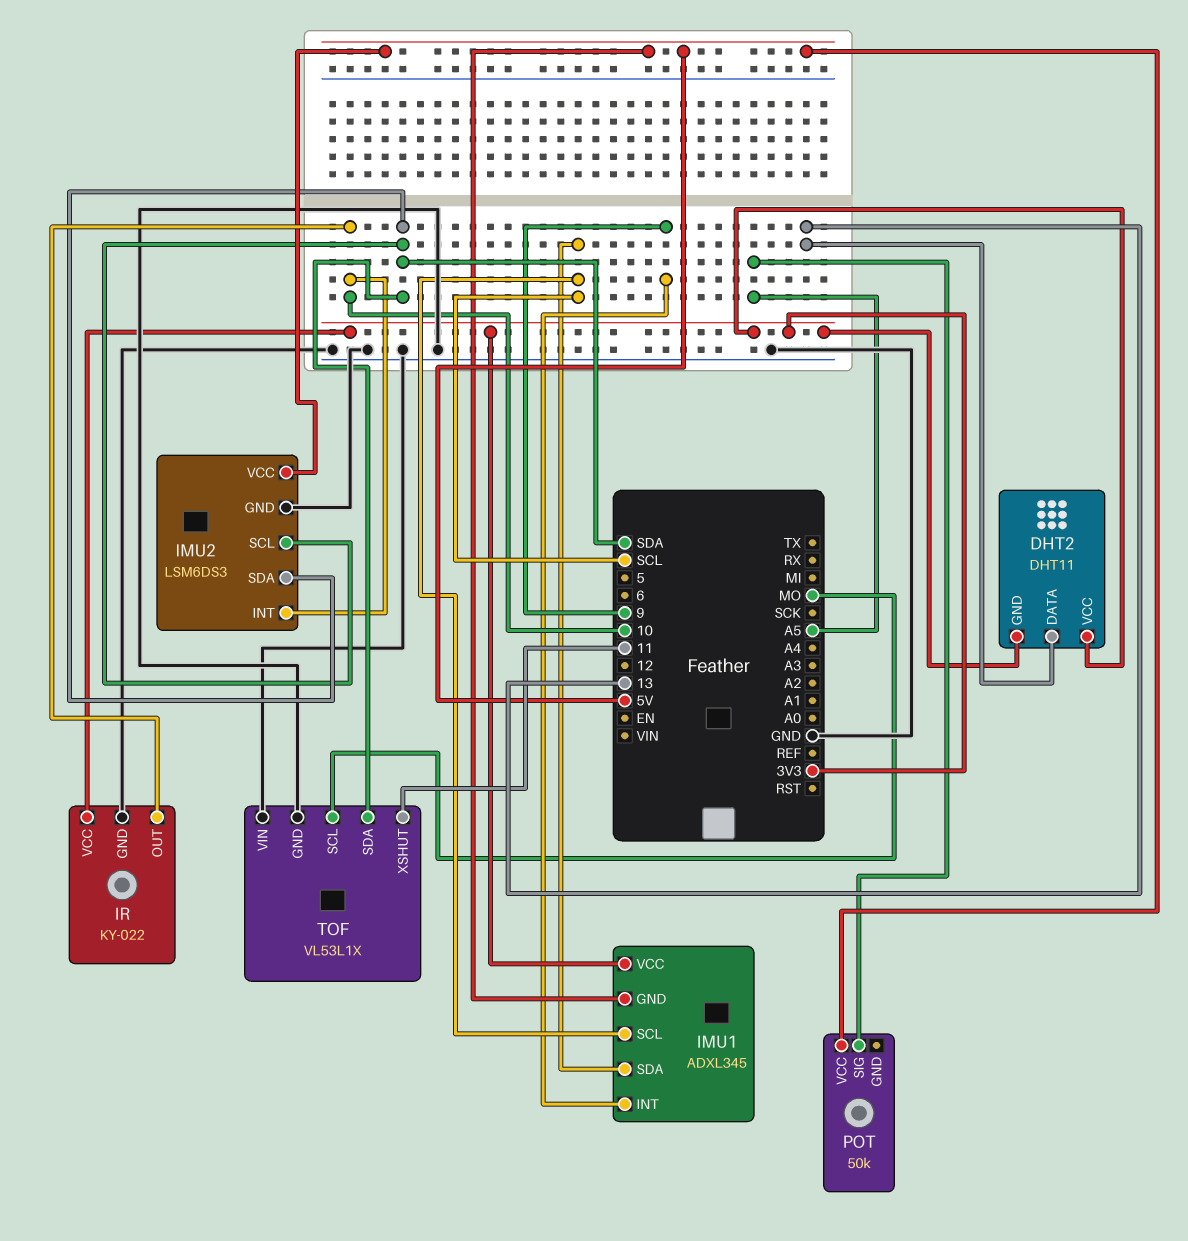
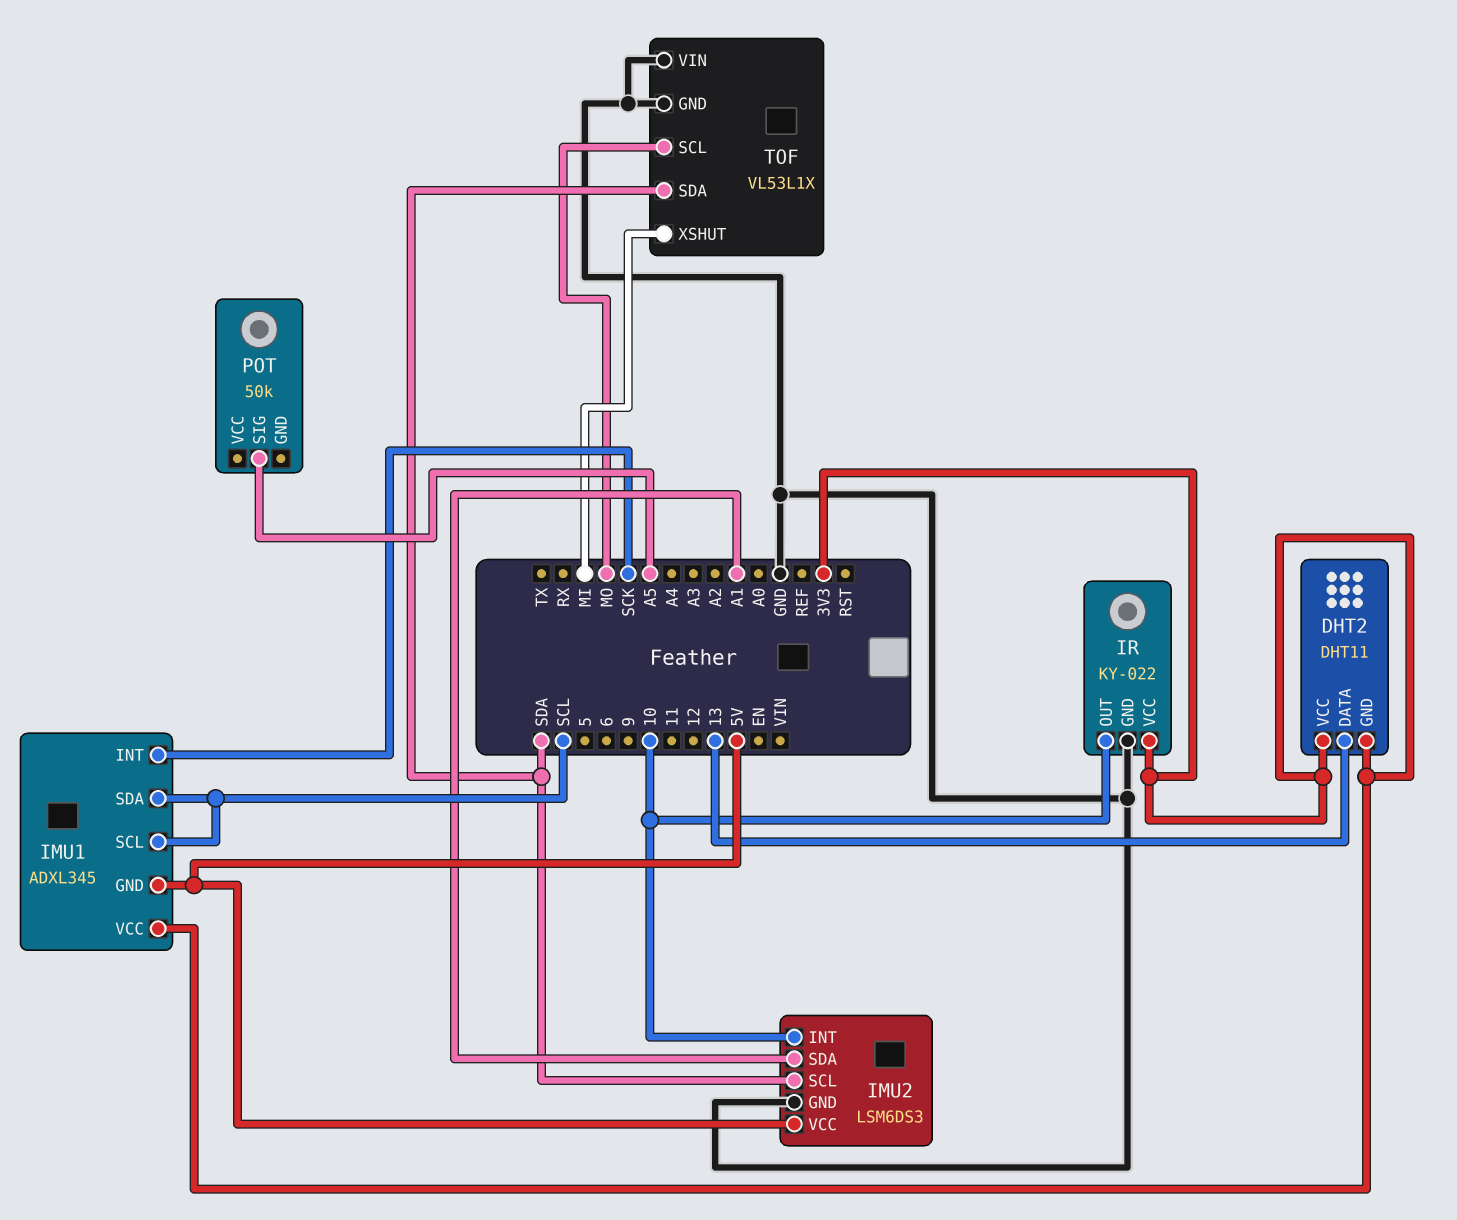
IMU1 pin INT: 9 -> SCK
IMU2 pin SDA: SDA -> A1
POT pin VCC: 5V -> none
TOF pin XSHUT: 11 -> MI

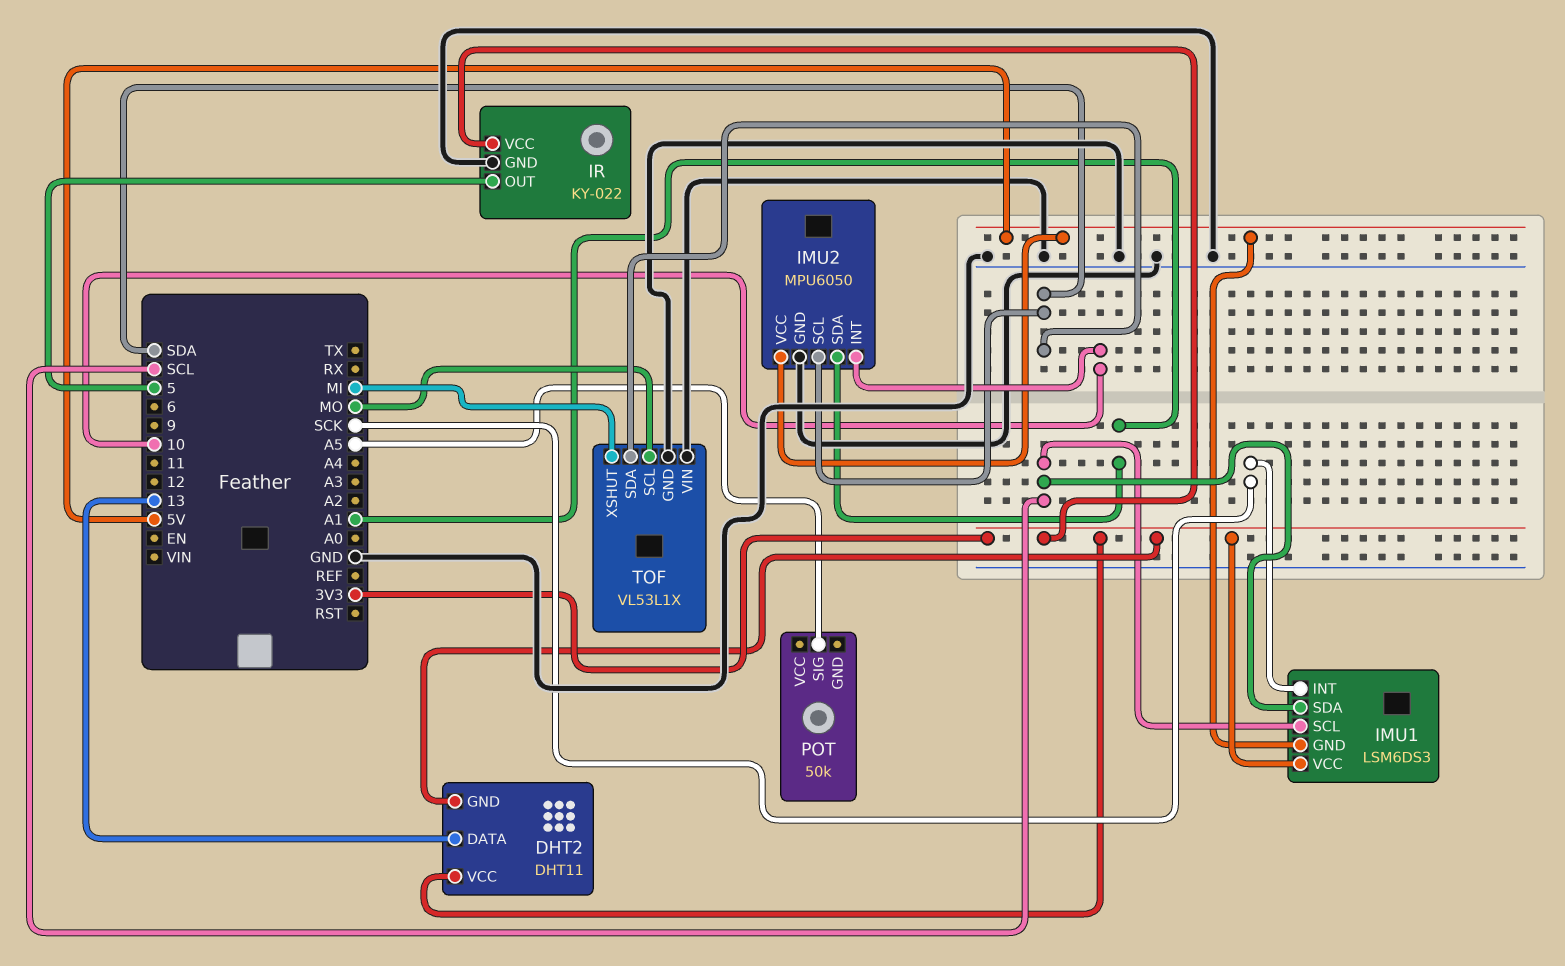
IMU1: ADXL345 -> LSM6DS3
IMU2: LSM6DS3 -> MPU6050
IR pin OUT: 10 -> 5

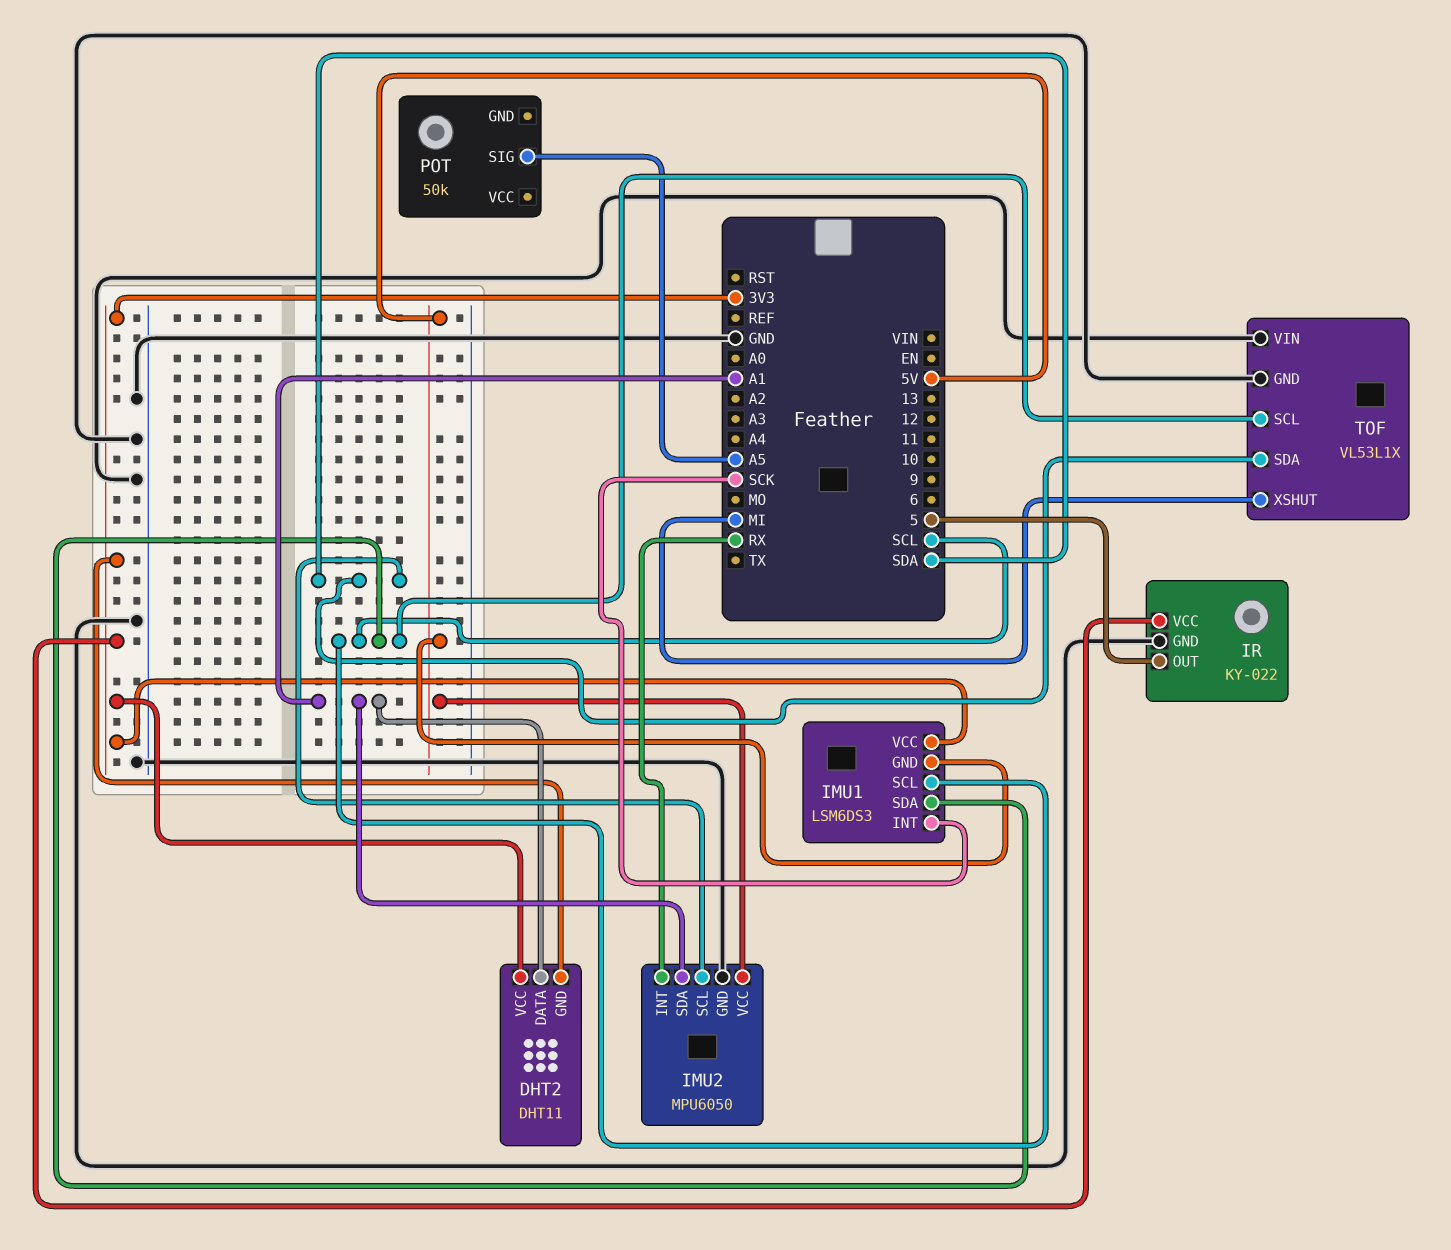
DHT2 pin DATA: 13 -> A1
IMU2 pin INT: 10 -> RX
TOF pin SCL: MO -> SCL

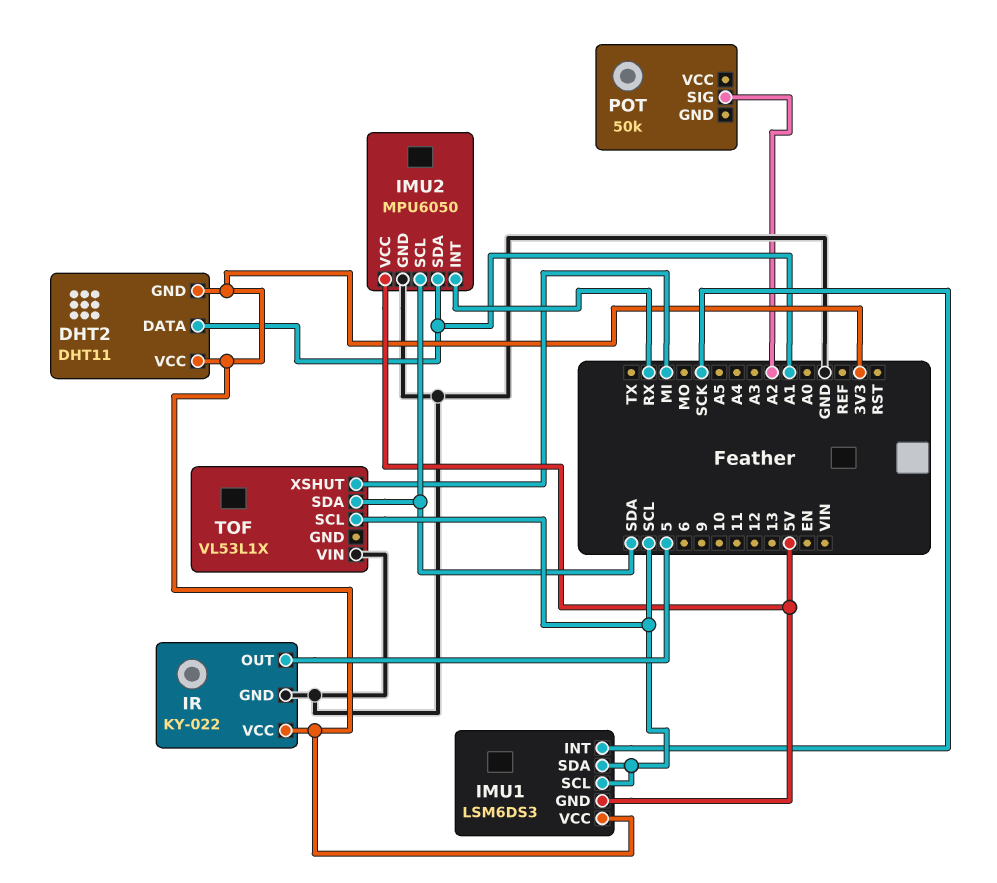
POT pin SIG: A5 -> A2
TOF pin GND: GND -> none

